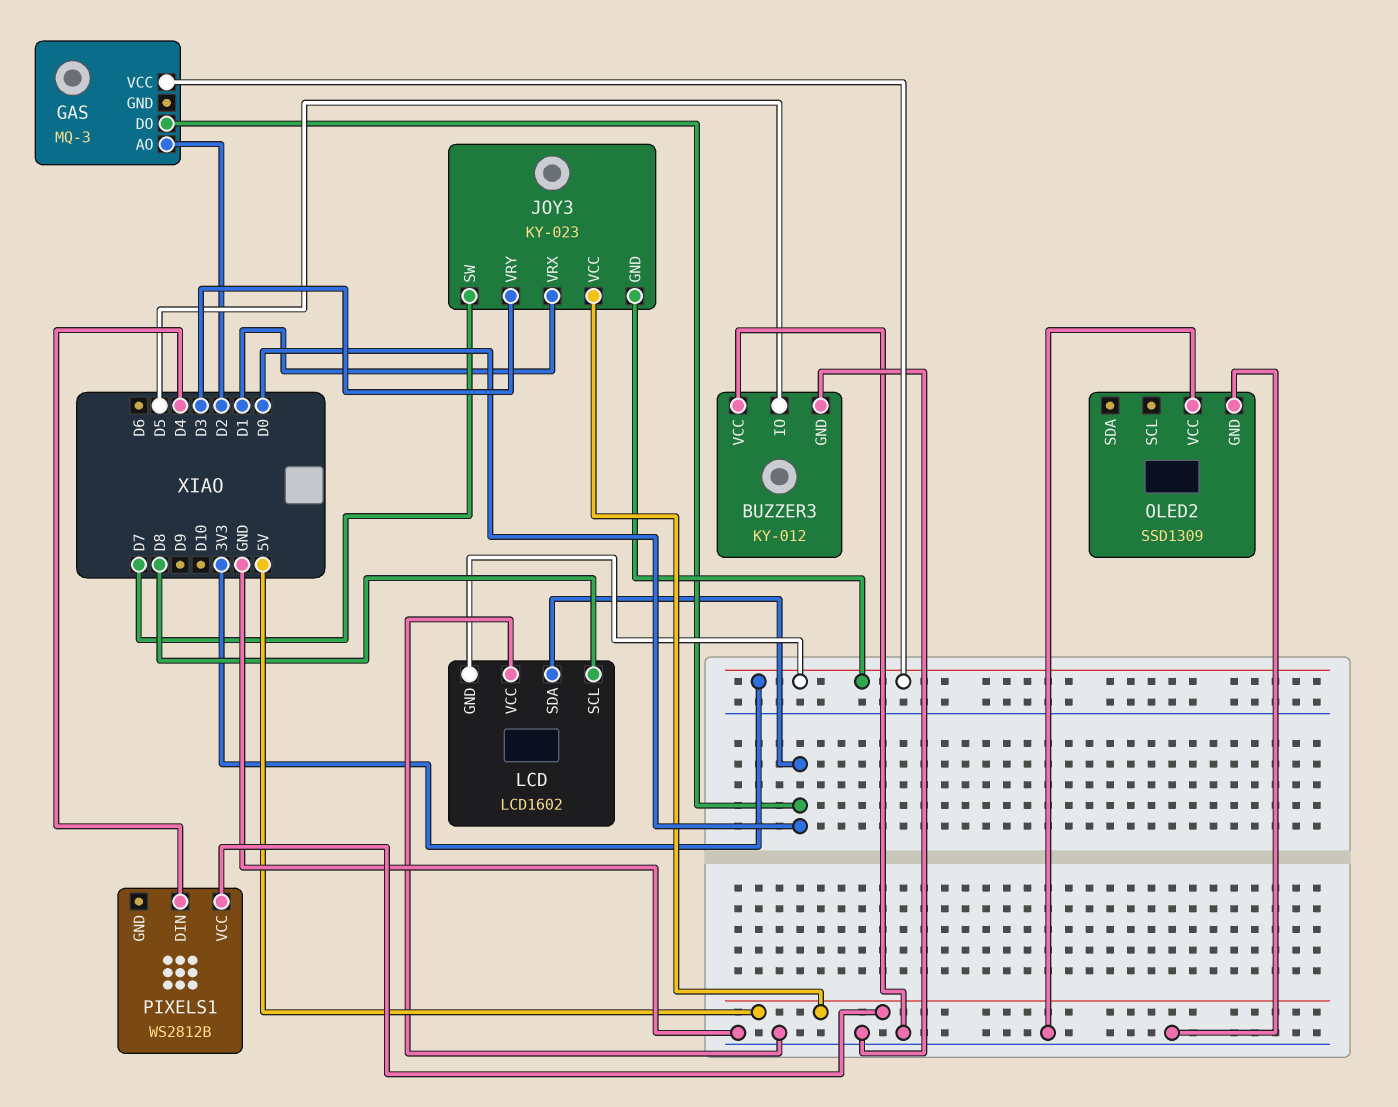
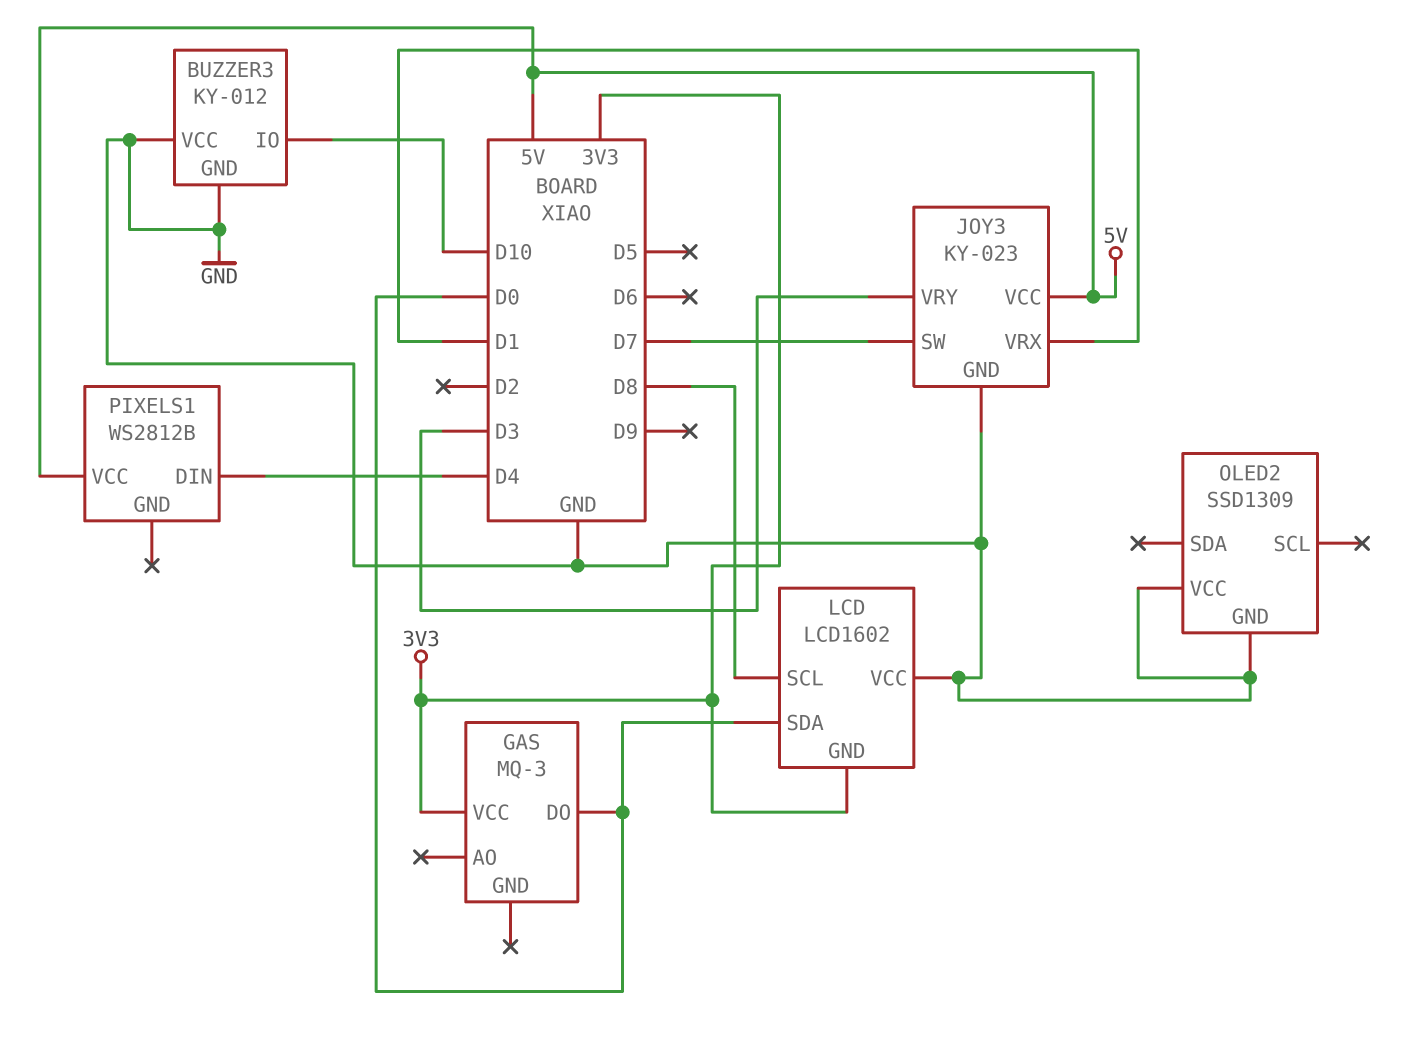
BUZZER3 pin IO: D5 -> D10
GAS pin AO: D2 -> none
JOY3 pin GND: 3V3 -> GND

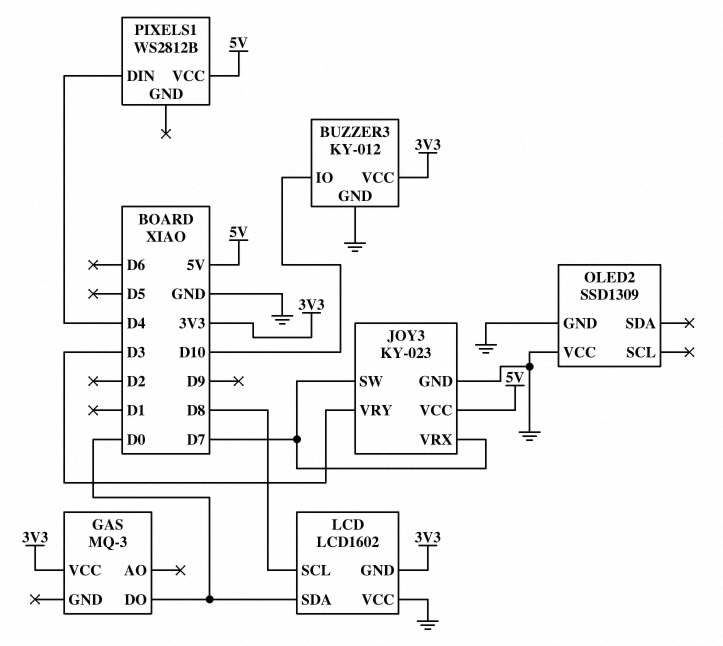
BUZZER3 pin VCC: GND -> 3V3
JOY3 pin VRX: D1 -> D7

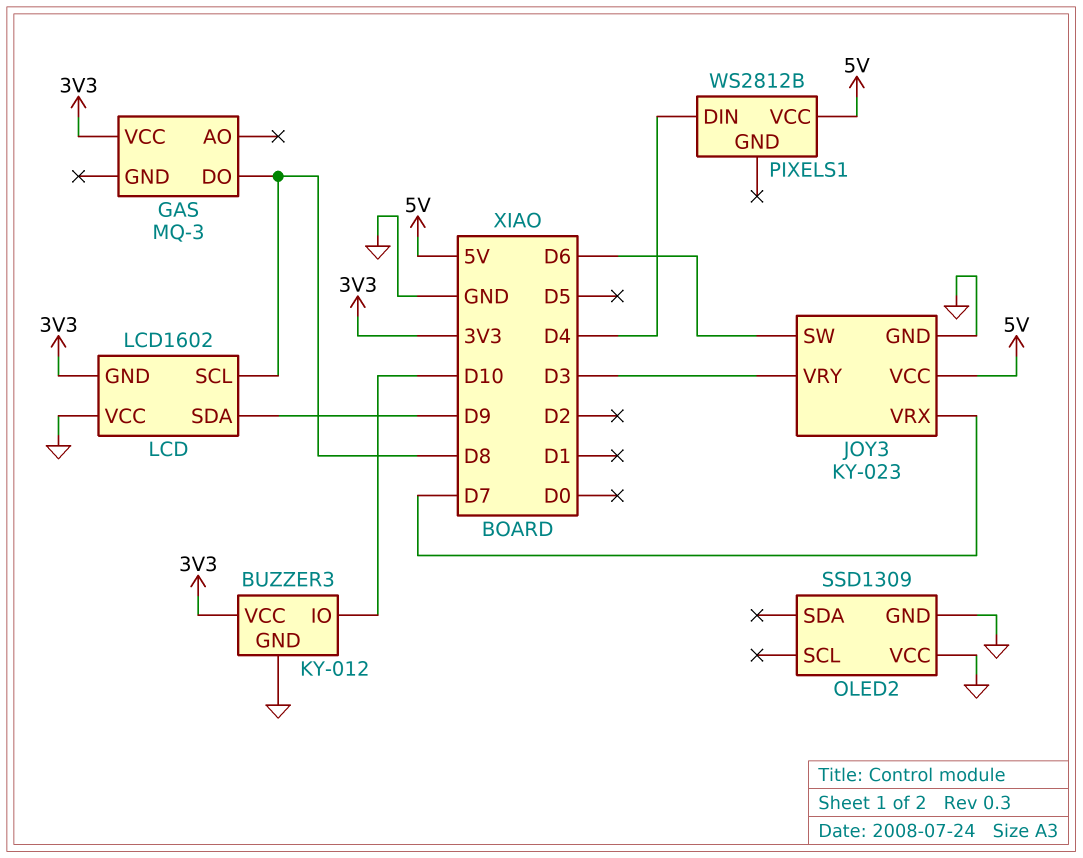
GAS pin DO: D0 -> D8
JOY3 pin SW: D7 -> D6
LCD pin SDA: D0 -> D9

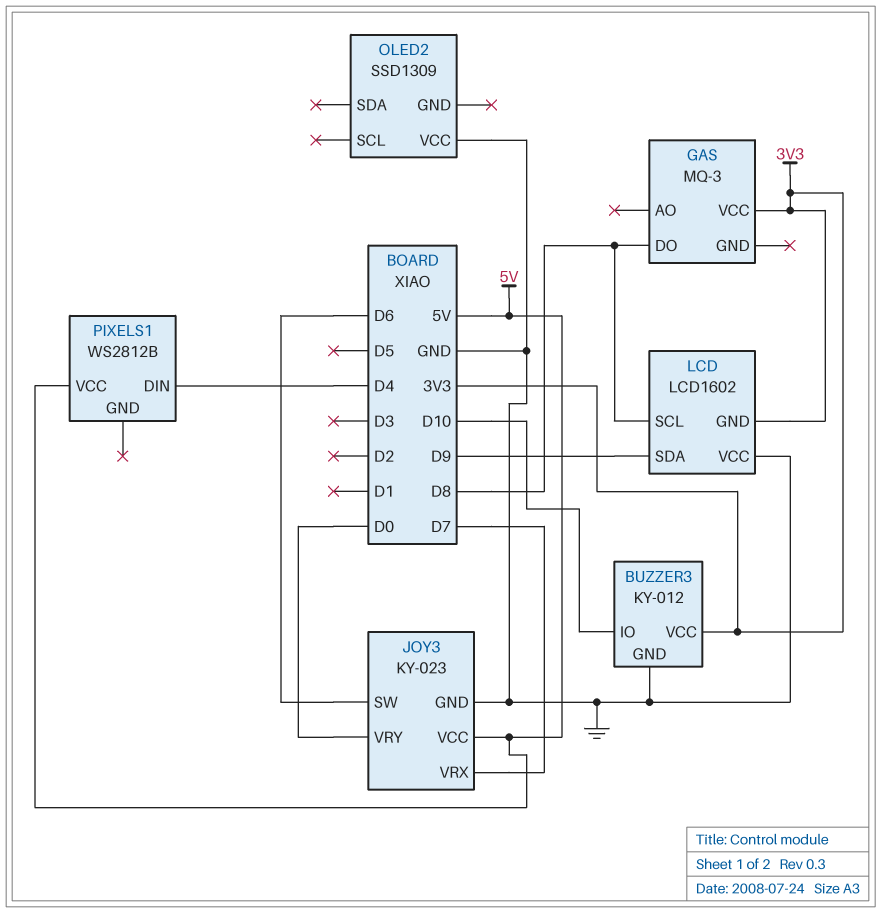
JOY3 pin VRY: D3 -> D0
OLED2 pin GND: GND -> none

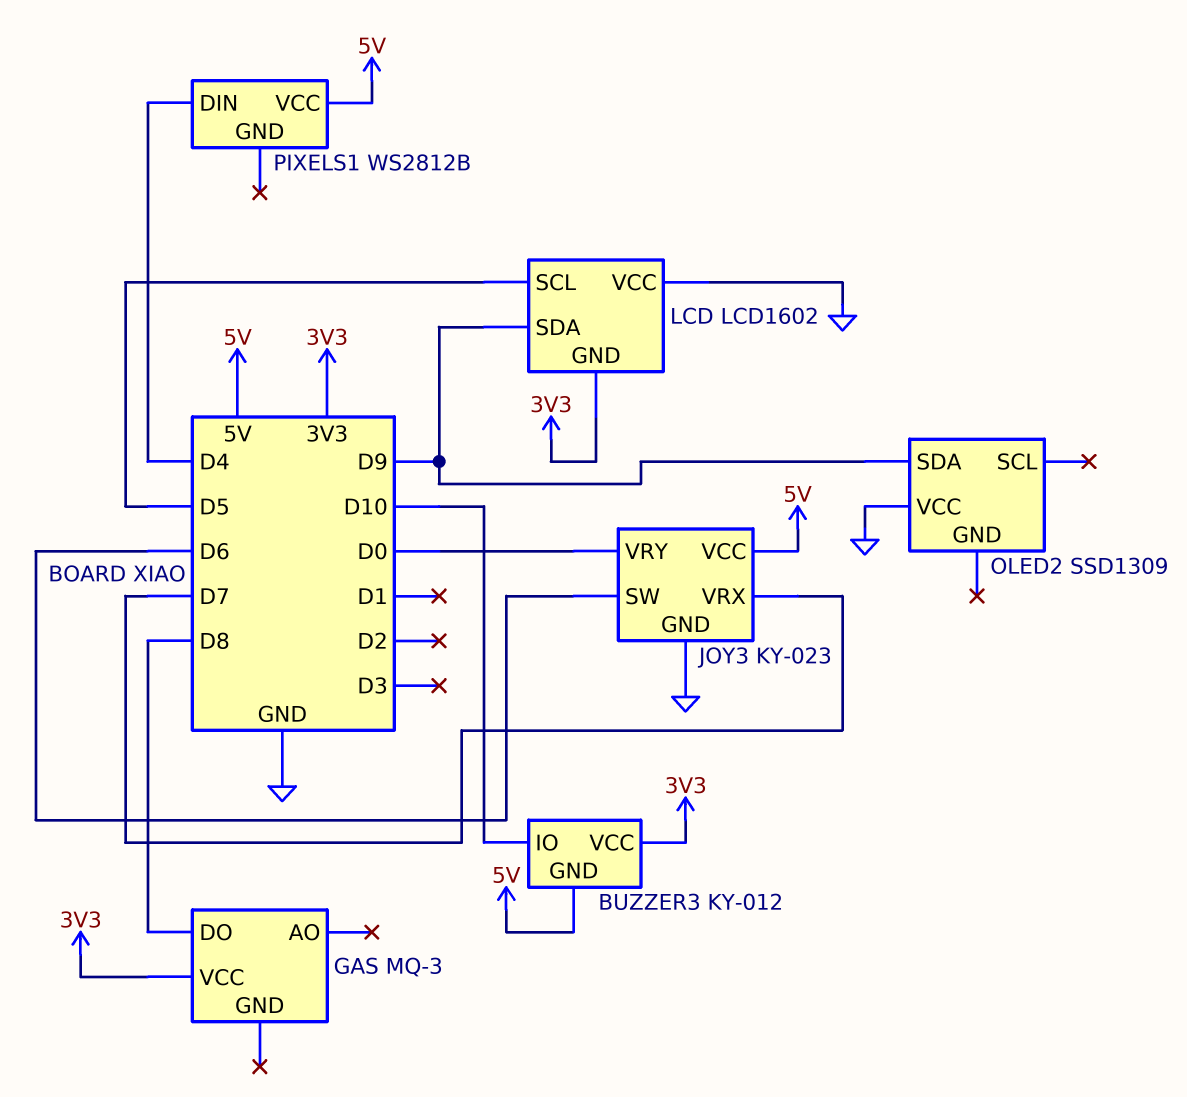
BUZZER3 pin GND: GND -> 5V
LCD pin SCL: D8 -> D5
OLED2 pin SDA: none -> D9

